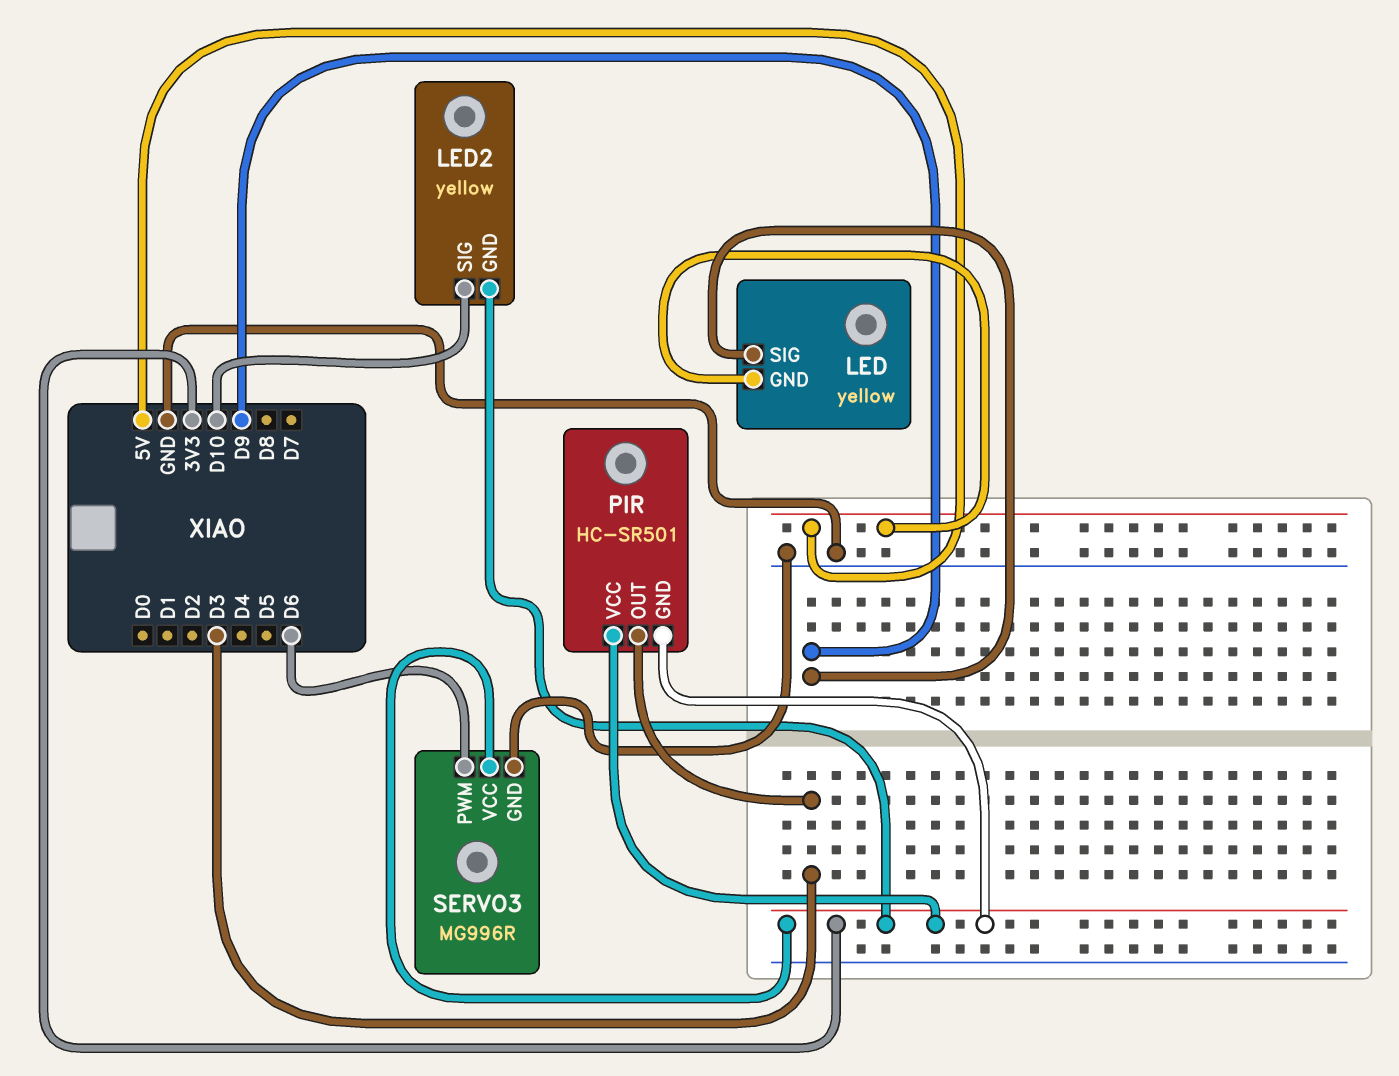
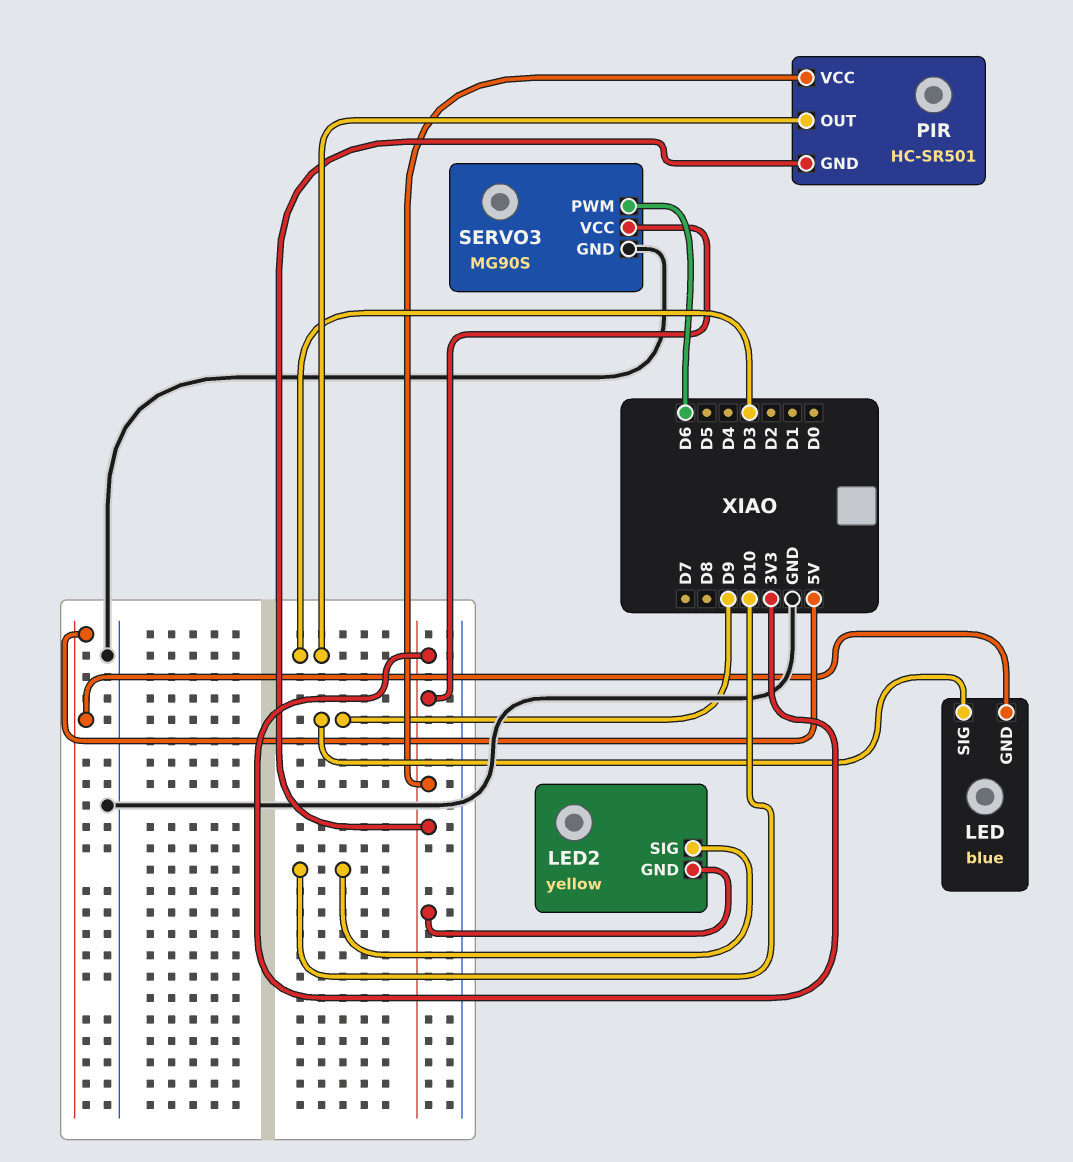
LED: yellow -> blue
SERVO3: MG996R -> MG90S

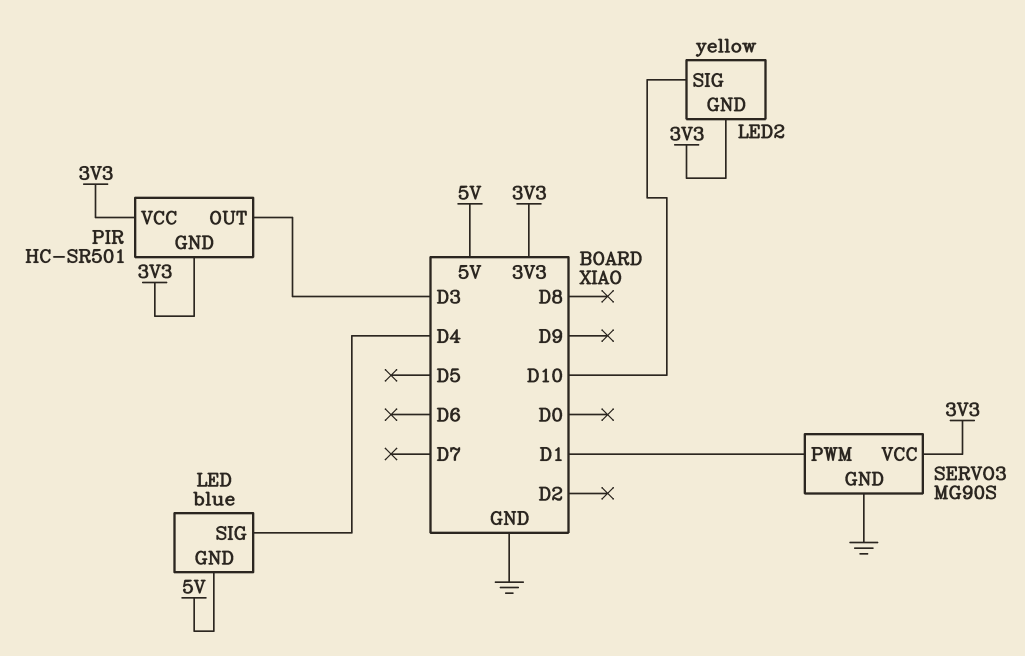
LED pin SIG: D9 -> D4
SERVO3 pin PWM: D6 -> D1

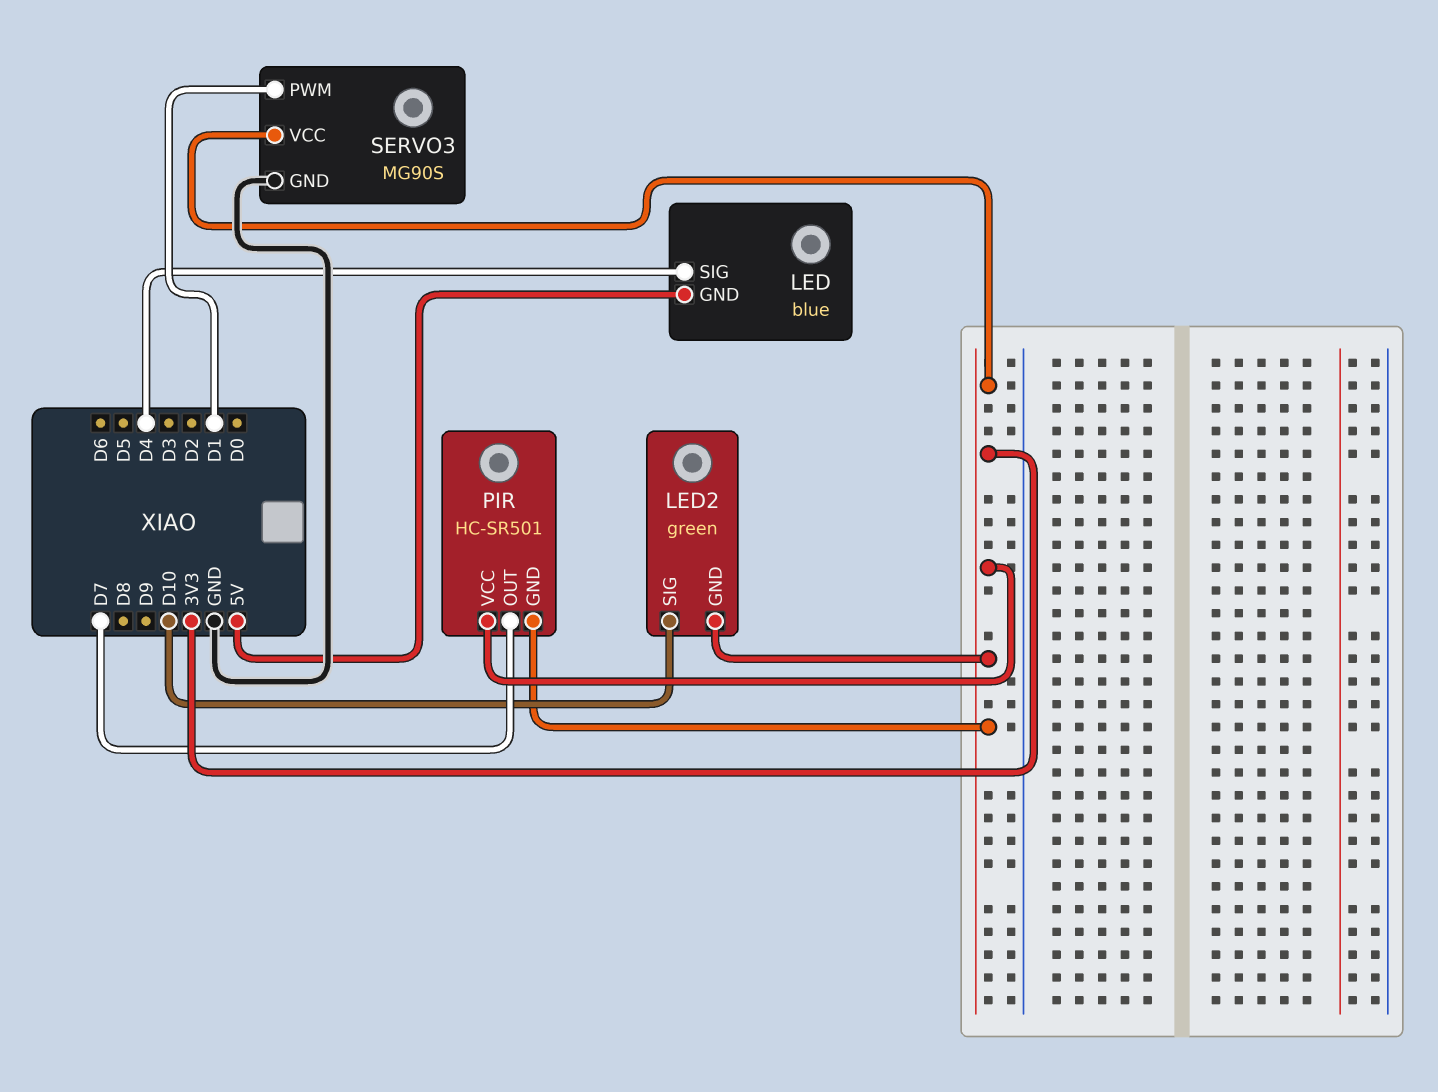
LED2: yellow -> green
PIR pin OUT: D3 -> D7

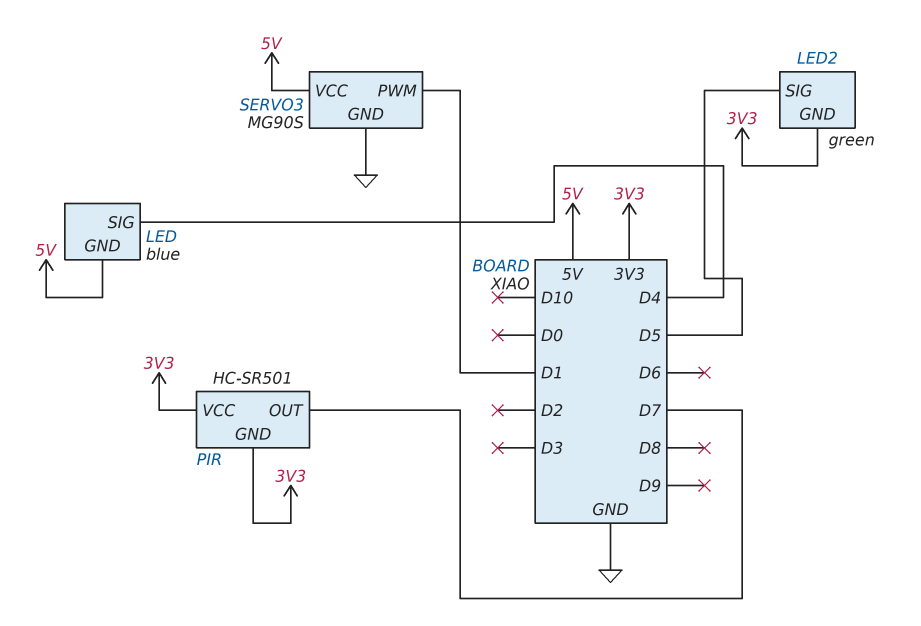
LED2 pin SIG: D10 -> D5
SERVO3 pin VCC: 3V3 -> 5V

